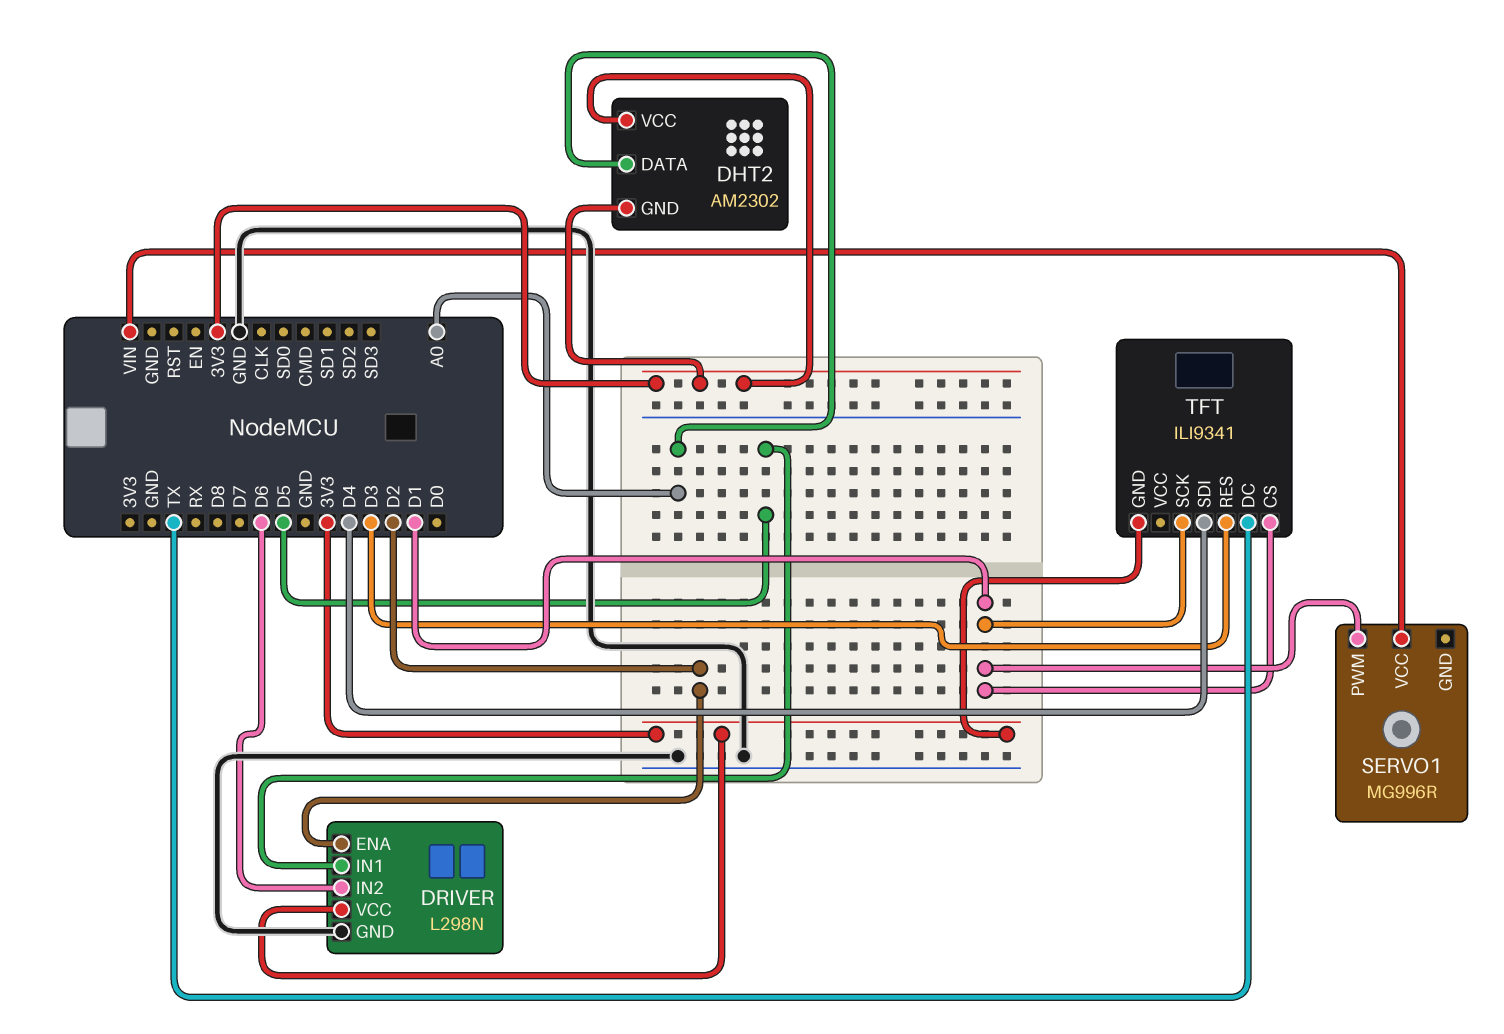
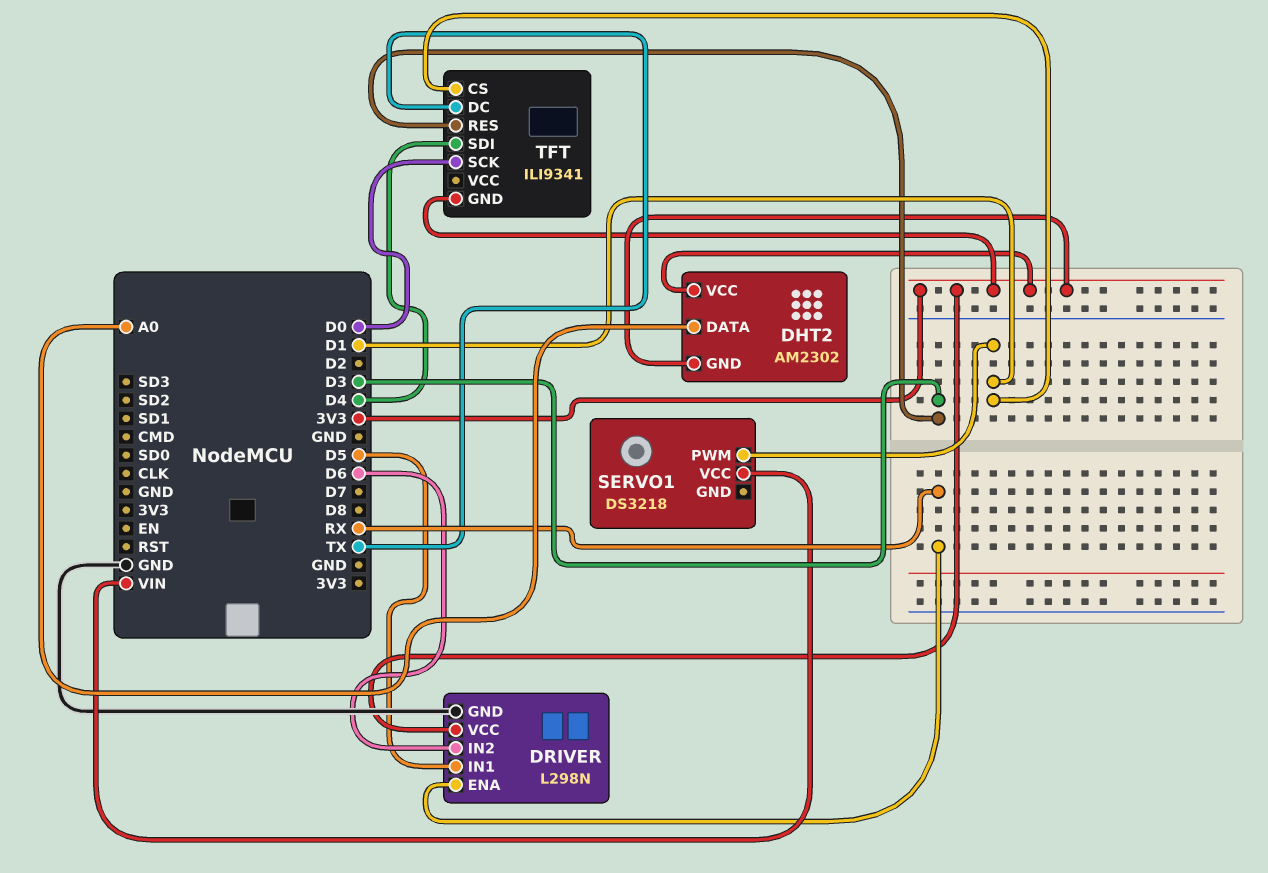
DRIVER pin ENA: D2 -> RX
SERVO1: MG996R -> DS3218
TFT pin SCK: D1 -> D0

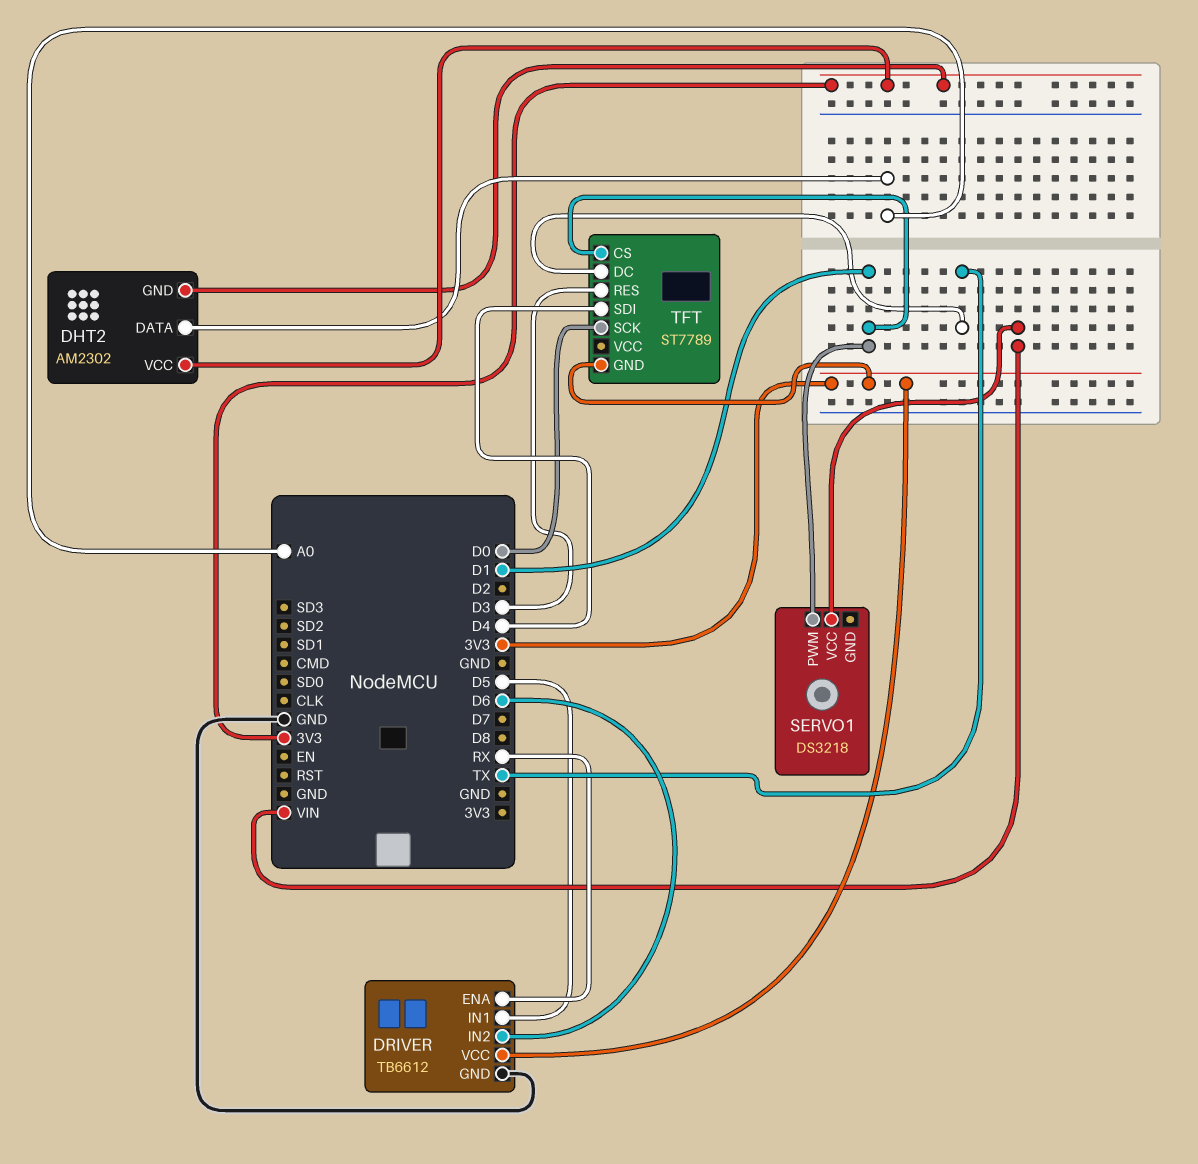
DRIVER: L298N -> TB6612
TFT: ILI9341 -> ST7789

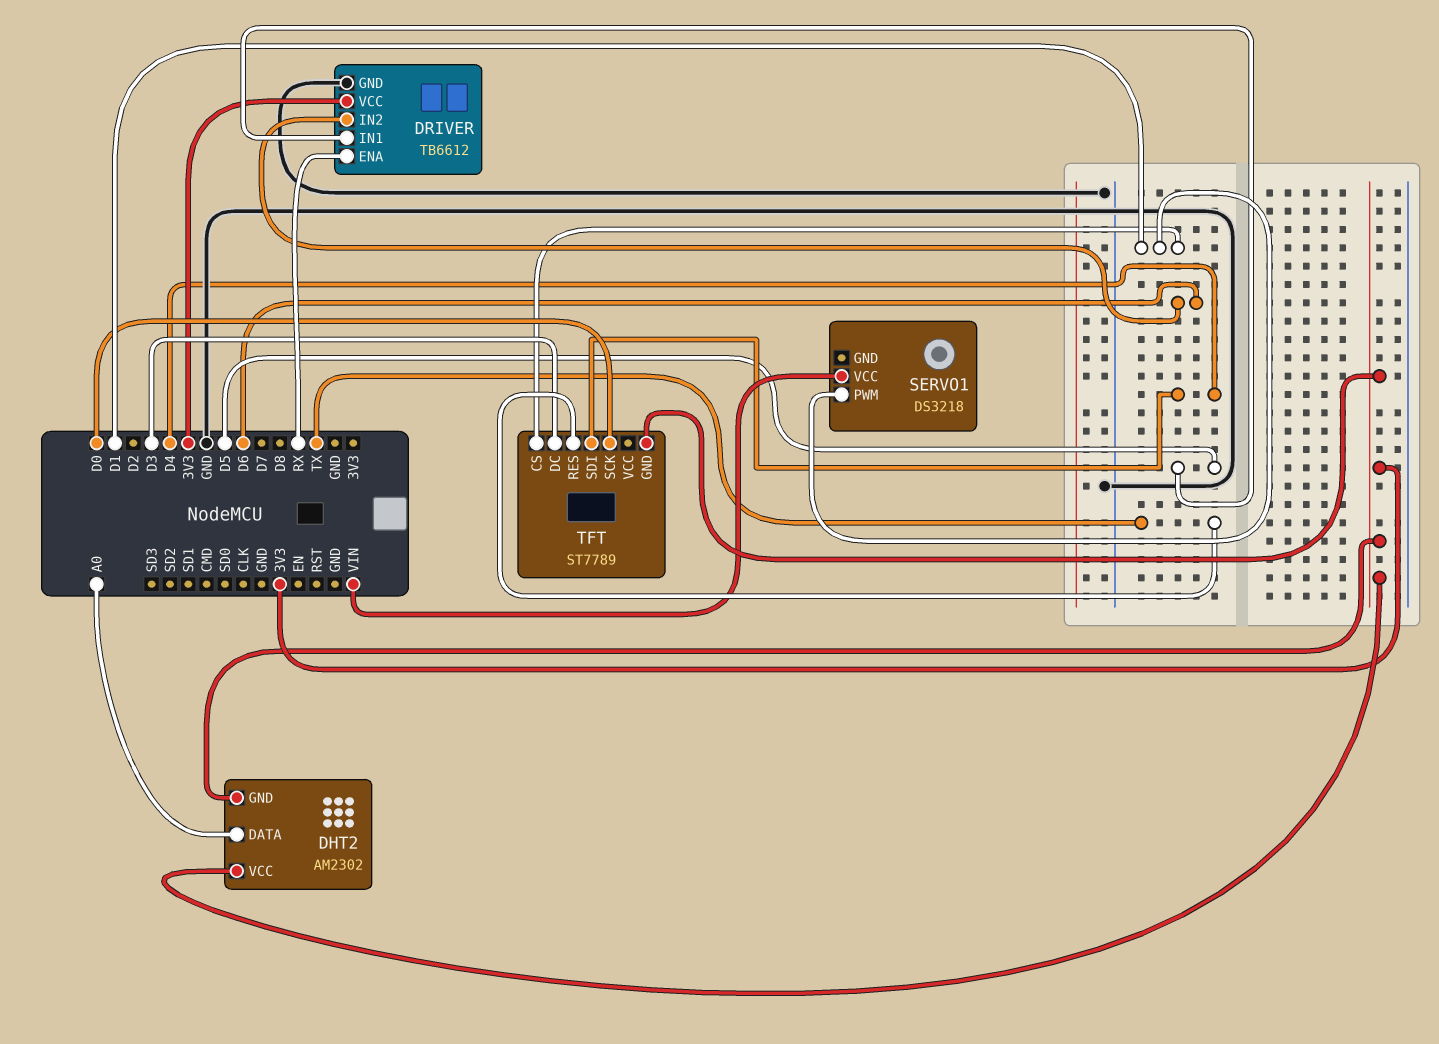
TFT pin DC: TX -> D3
TFT pin RES: D3 -> TX

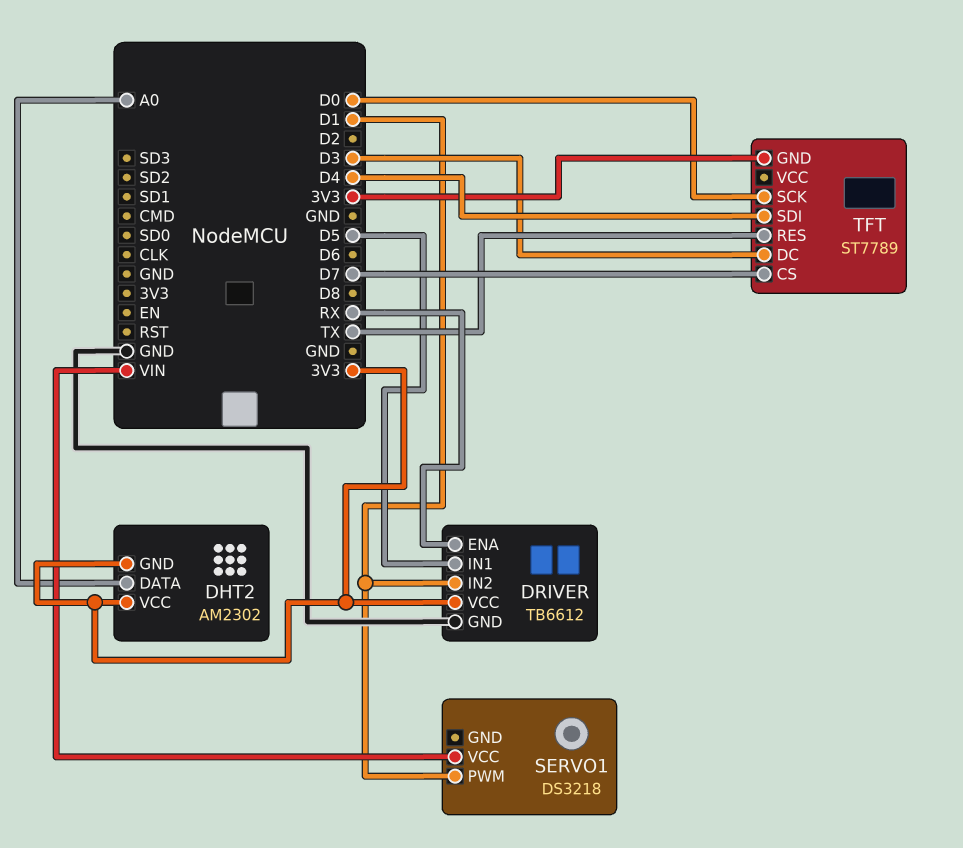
DRIVER pin IN2: D6 -> D1
TFT pin CS: D1 -> D7

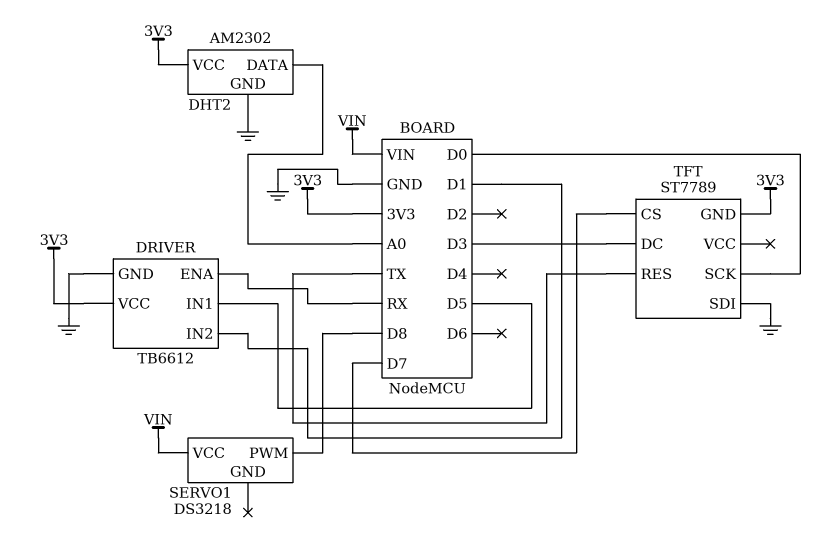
DHT2 pin GND: 3V3 -> GND
SERVO1 pin PWM: D1 -> D8
TFT pin SDI: D4 -> GND

